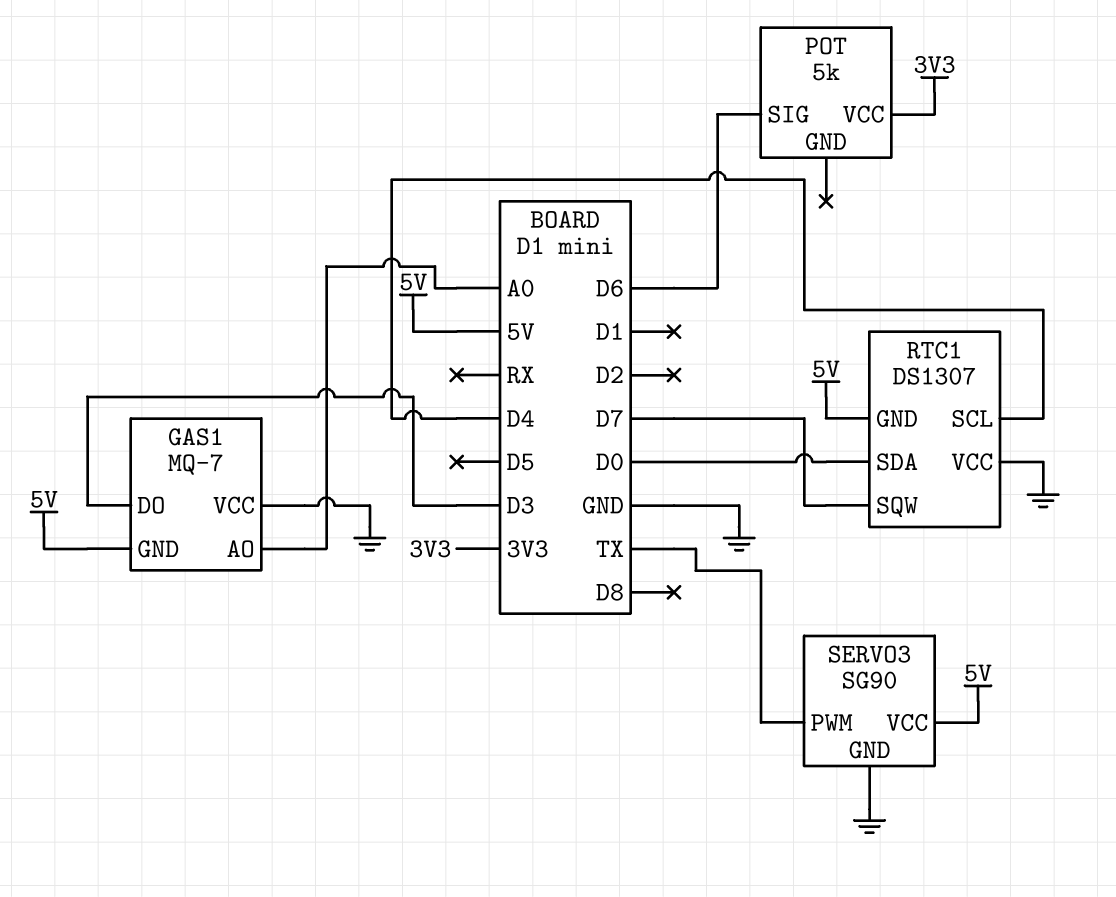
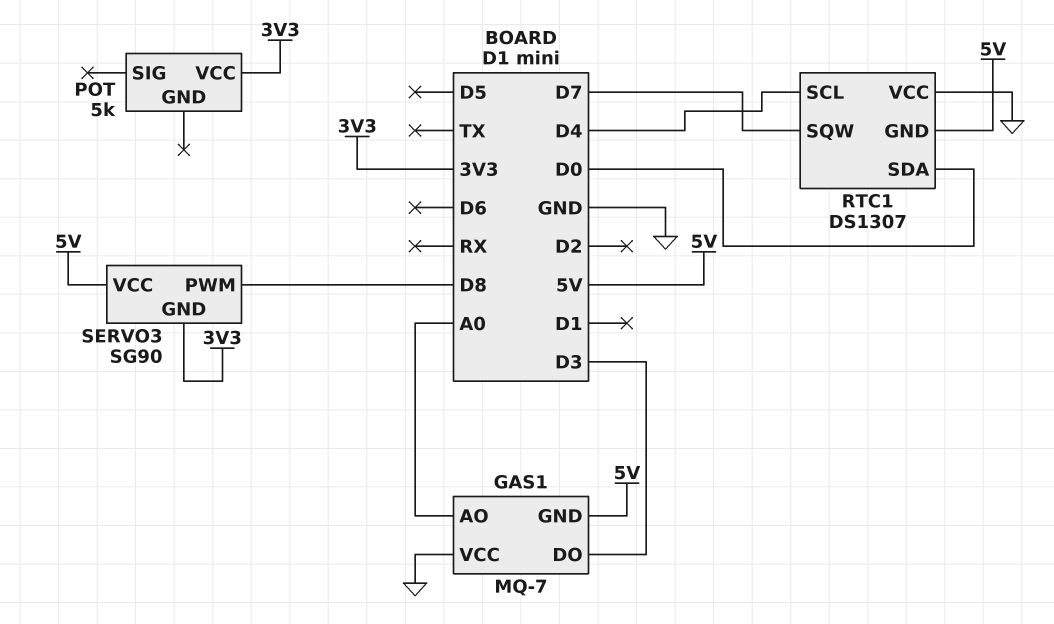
POT pin SIG: D6 -> none
SERVO3 pin GND: GND -> 3V3
SERVO3 pin PWM: TX -> D8

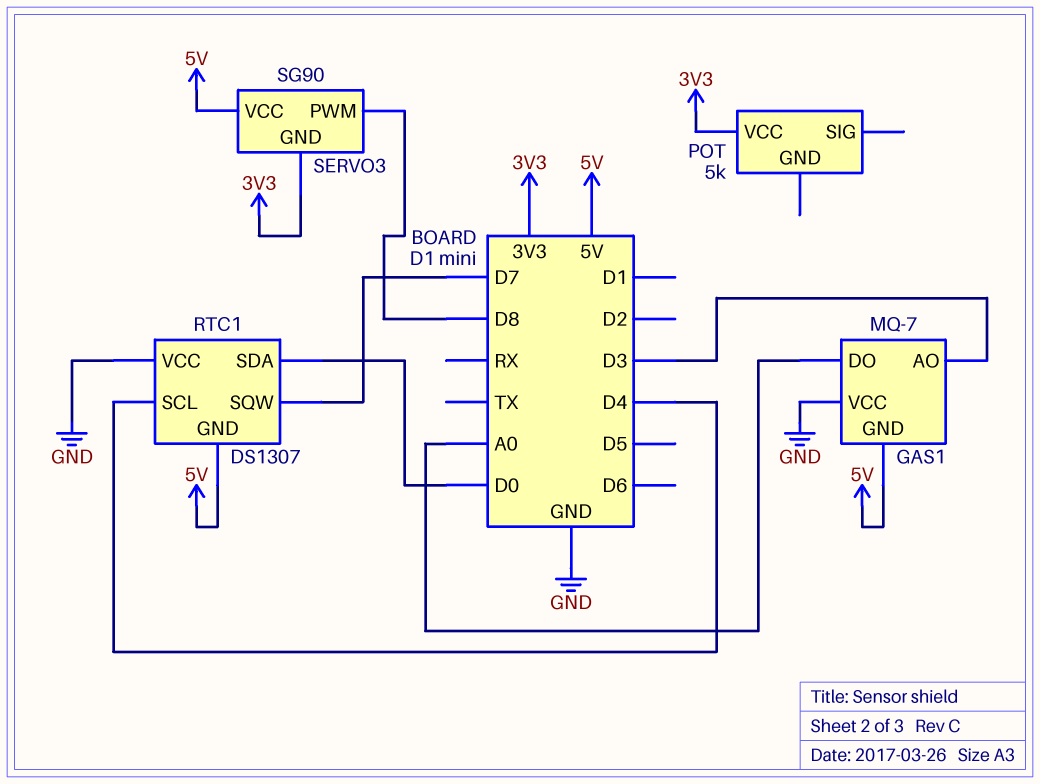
GAS1 pin AO: A0 -> D3
GAS1 pin DO: D3 -> A0

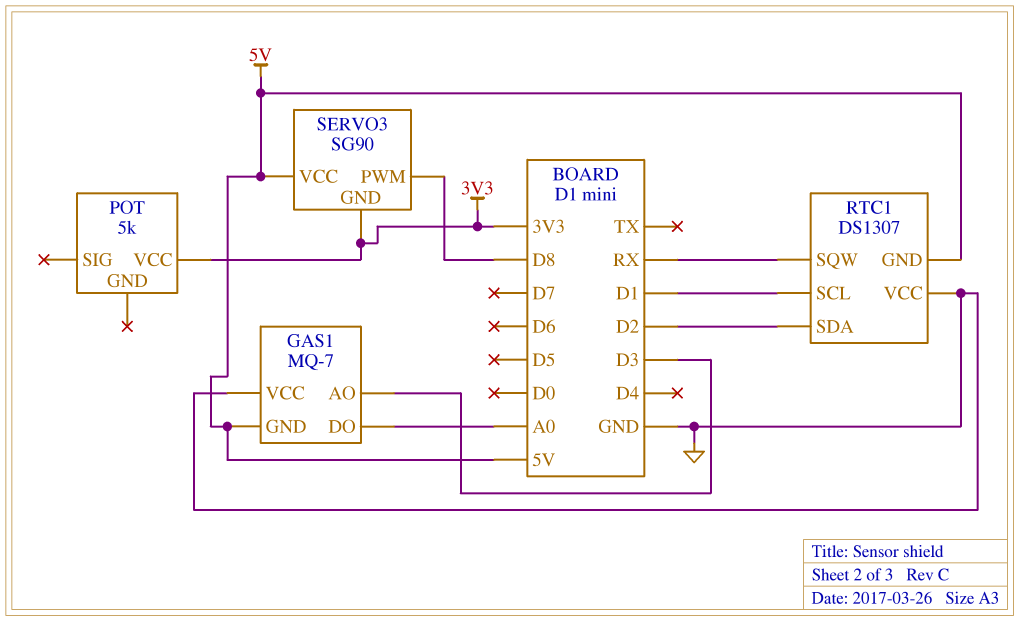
RTC1 pin SCL: D4 -> D1
RTC1 pin SDA: D0 -> D2
RTC1 pin SQW: D7 -> RX

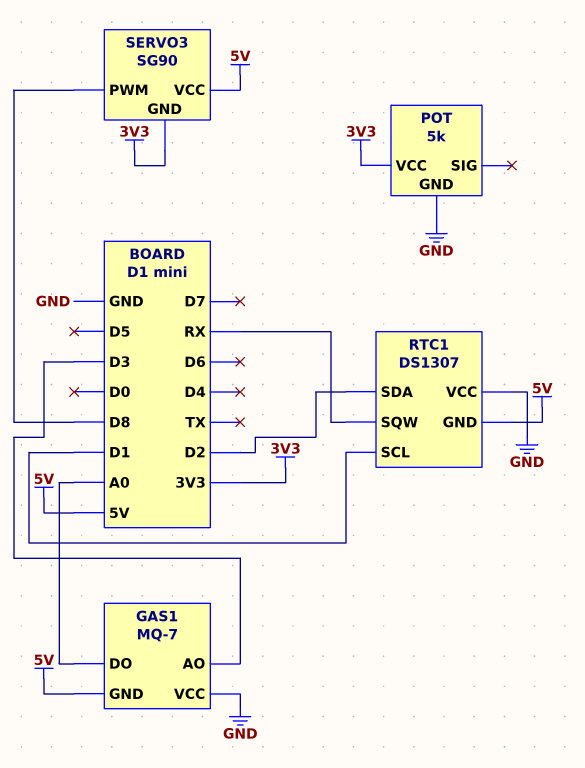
POT pin GND: none -> GND

